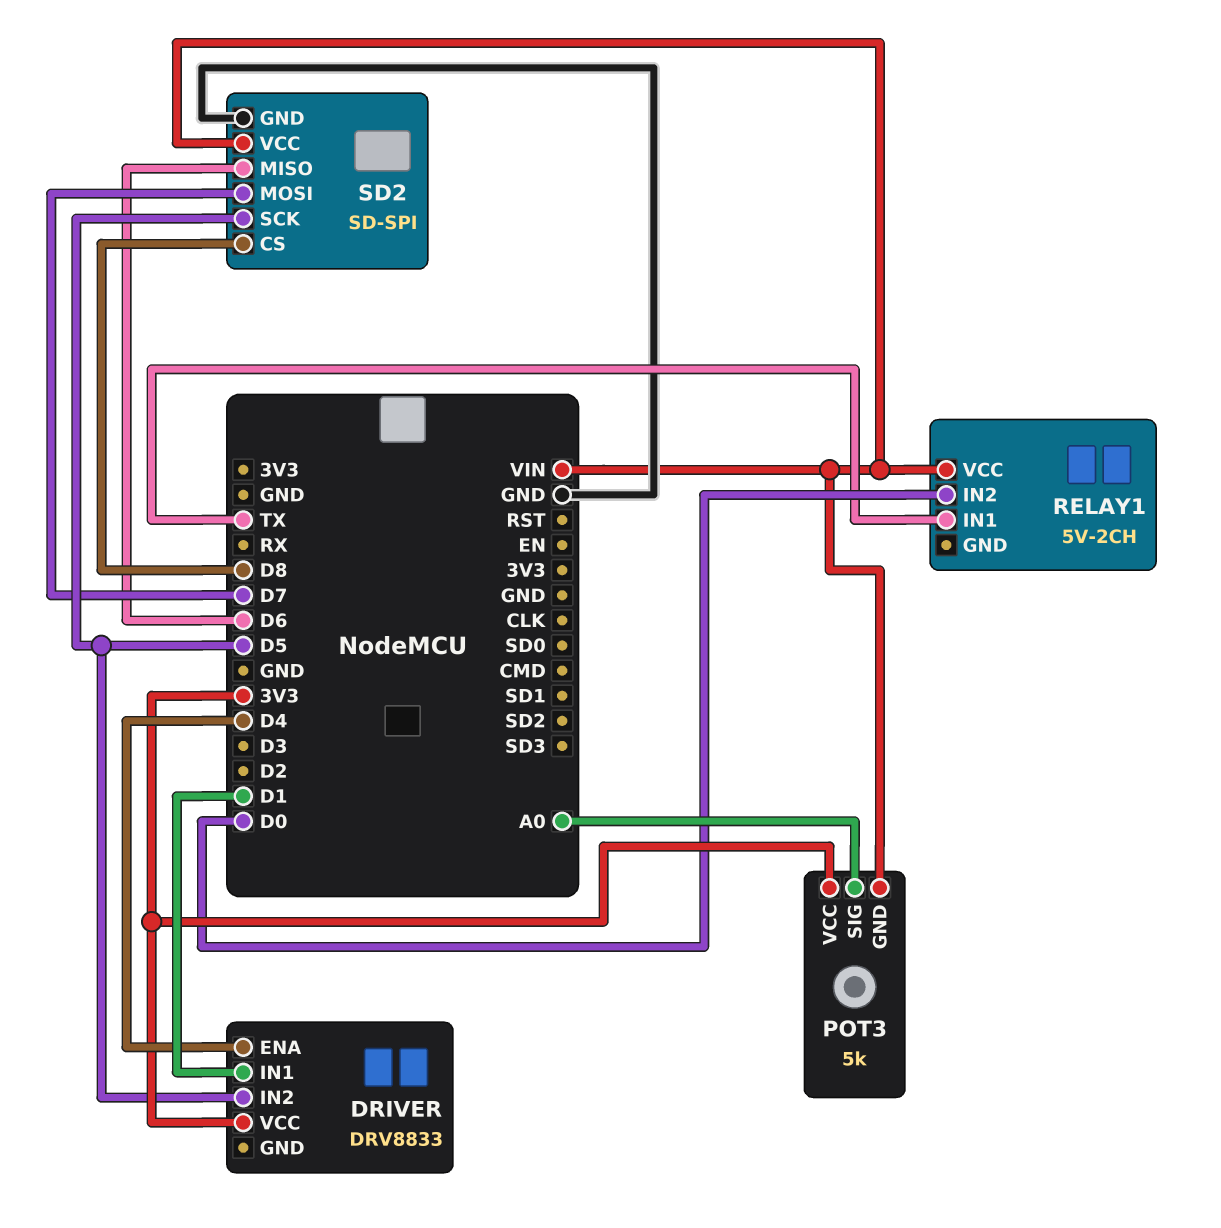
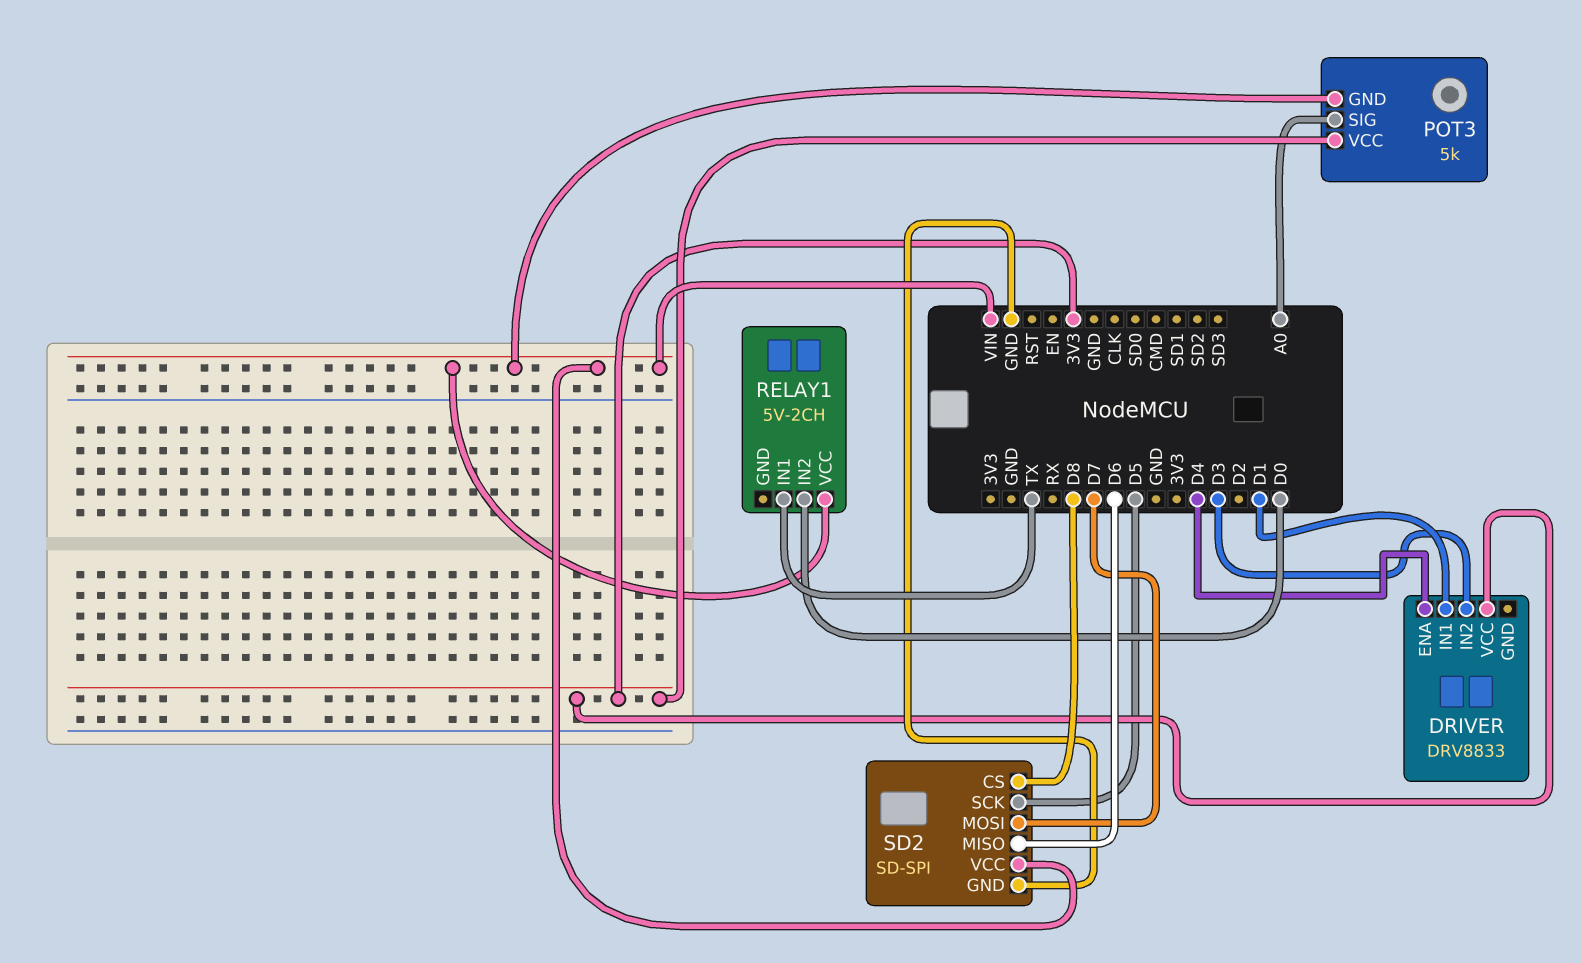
DRIVER pin IN2: D5 -> D3

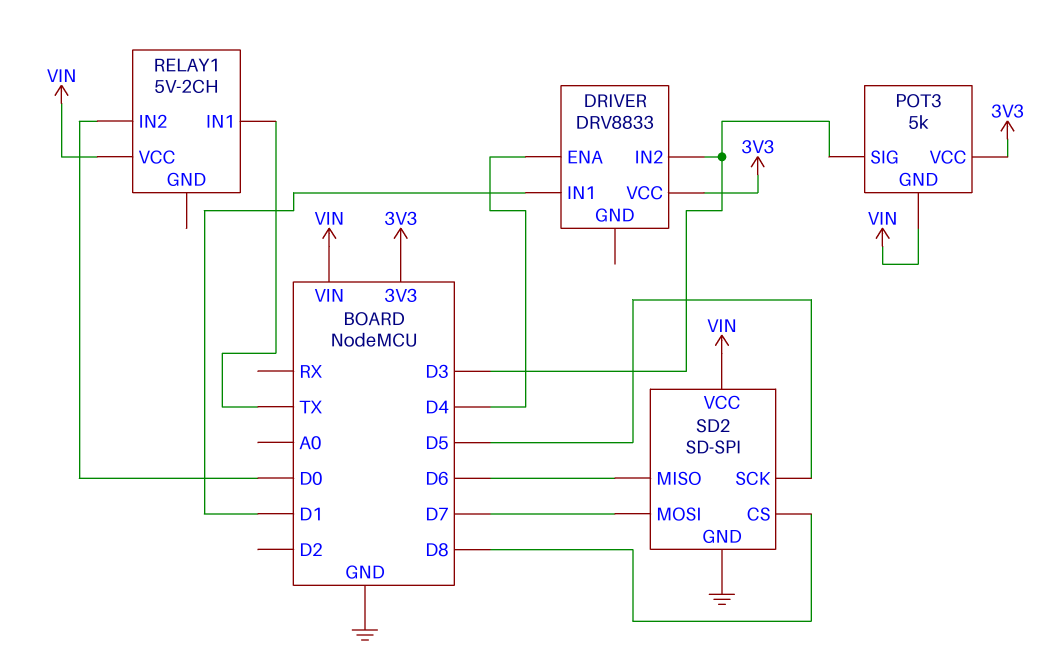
POT3 pin SIG: A0 -> D3

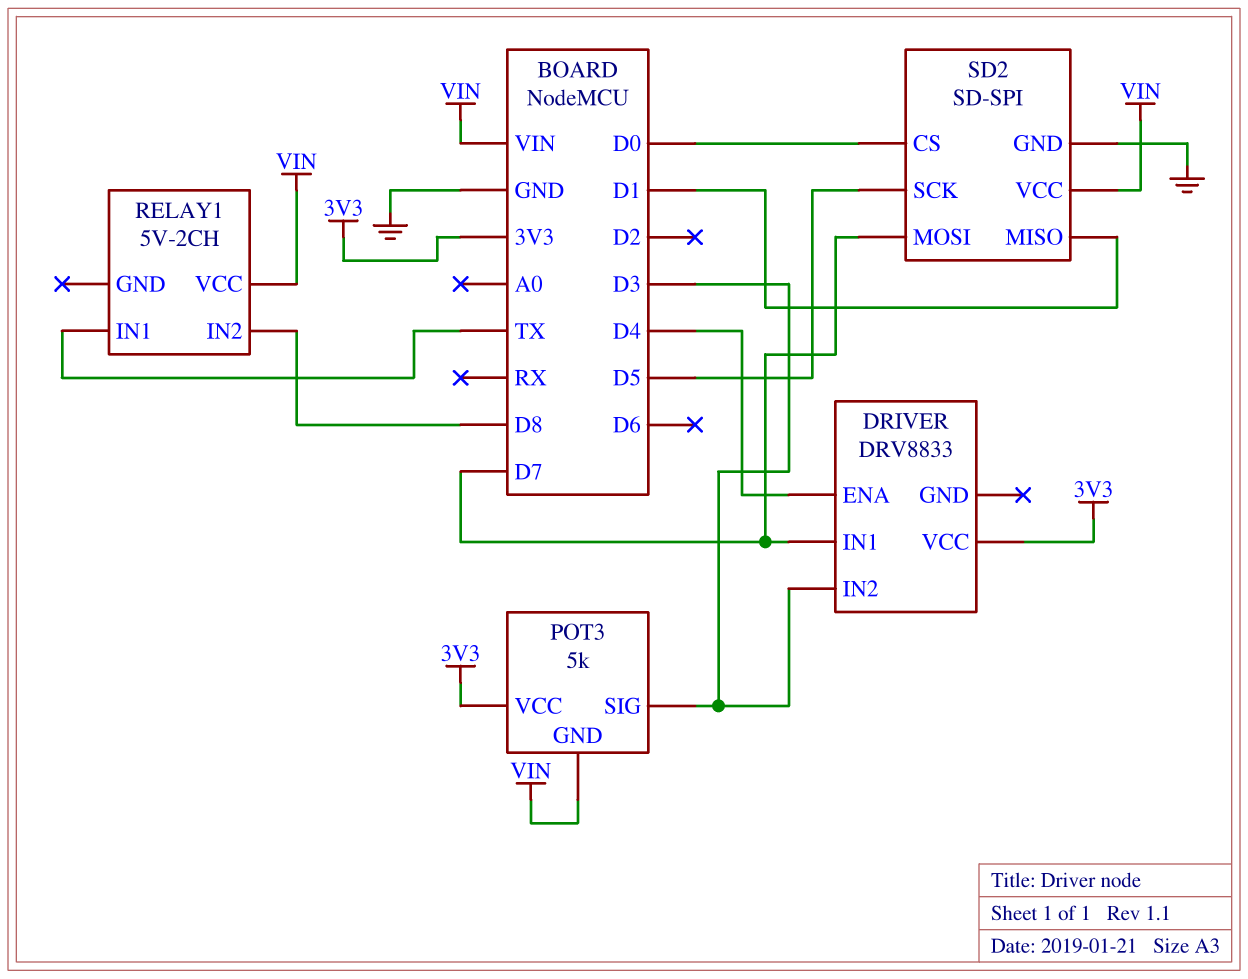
DRIVER pin IN1: D1 -> D7
RELAY1 pin IN2: D0 -> D8
SD2 pin CS: D8 -> D0
SD2 pin MISO: D6 -> D1

